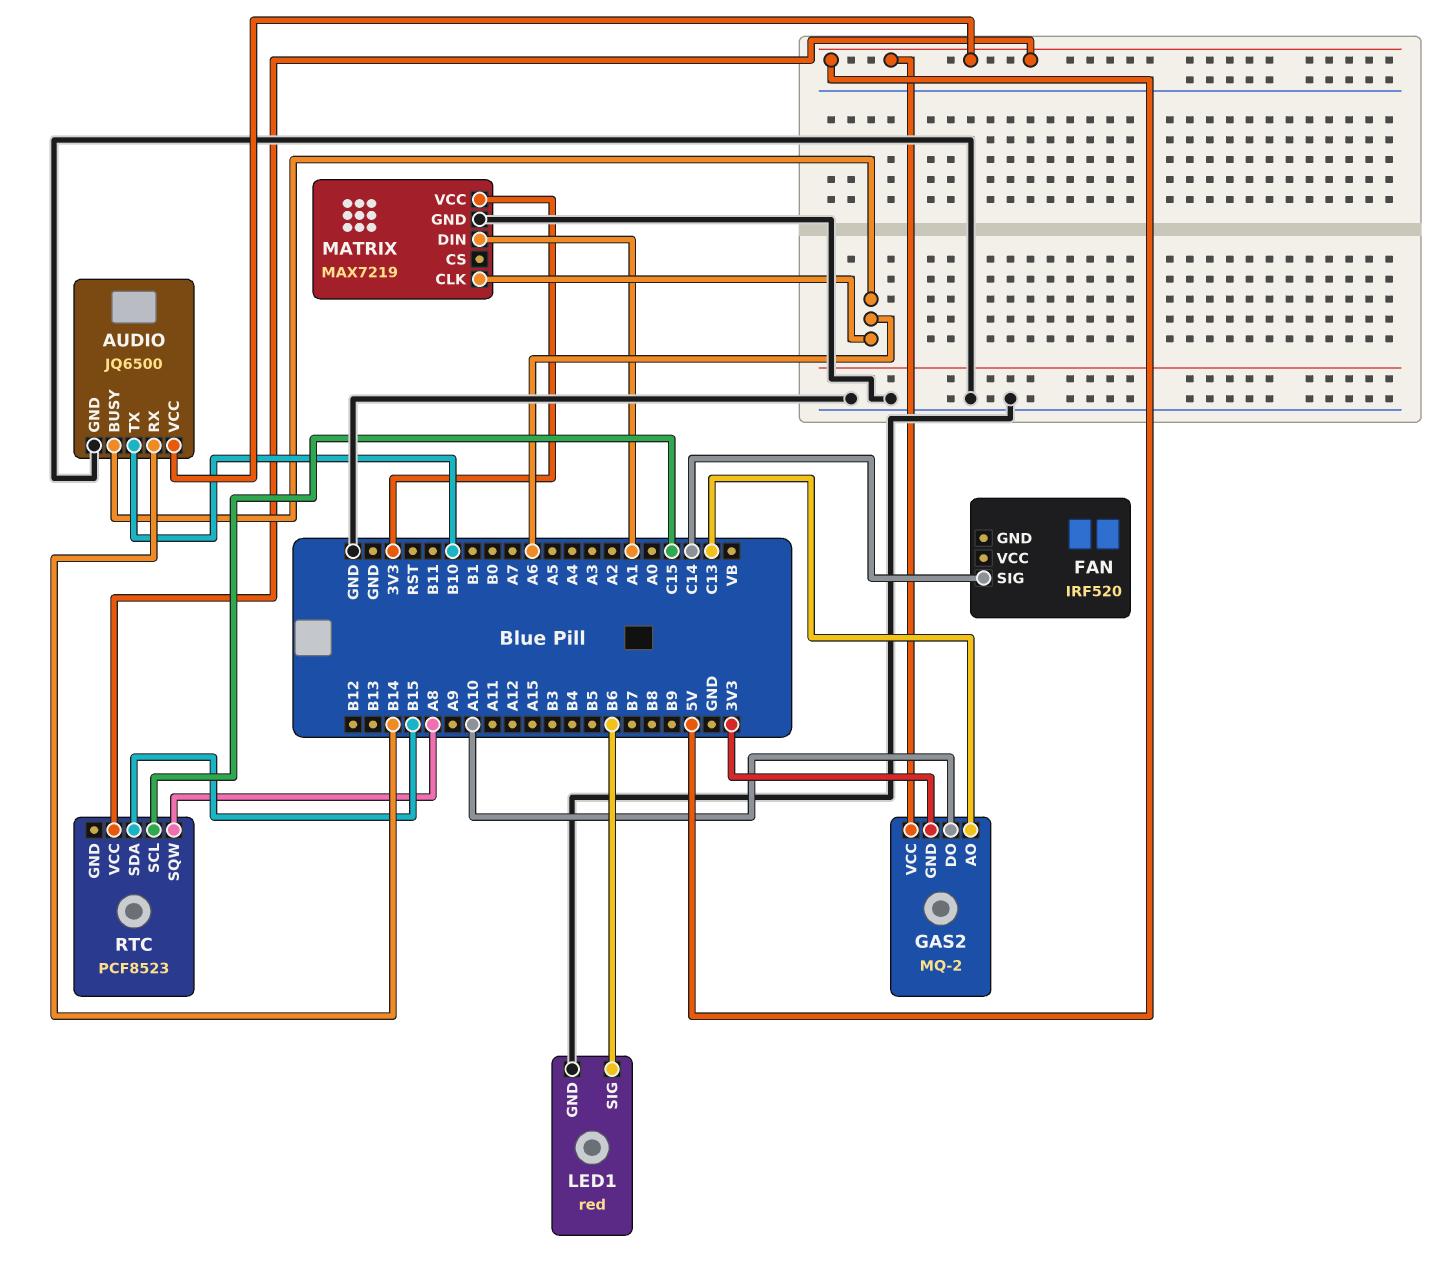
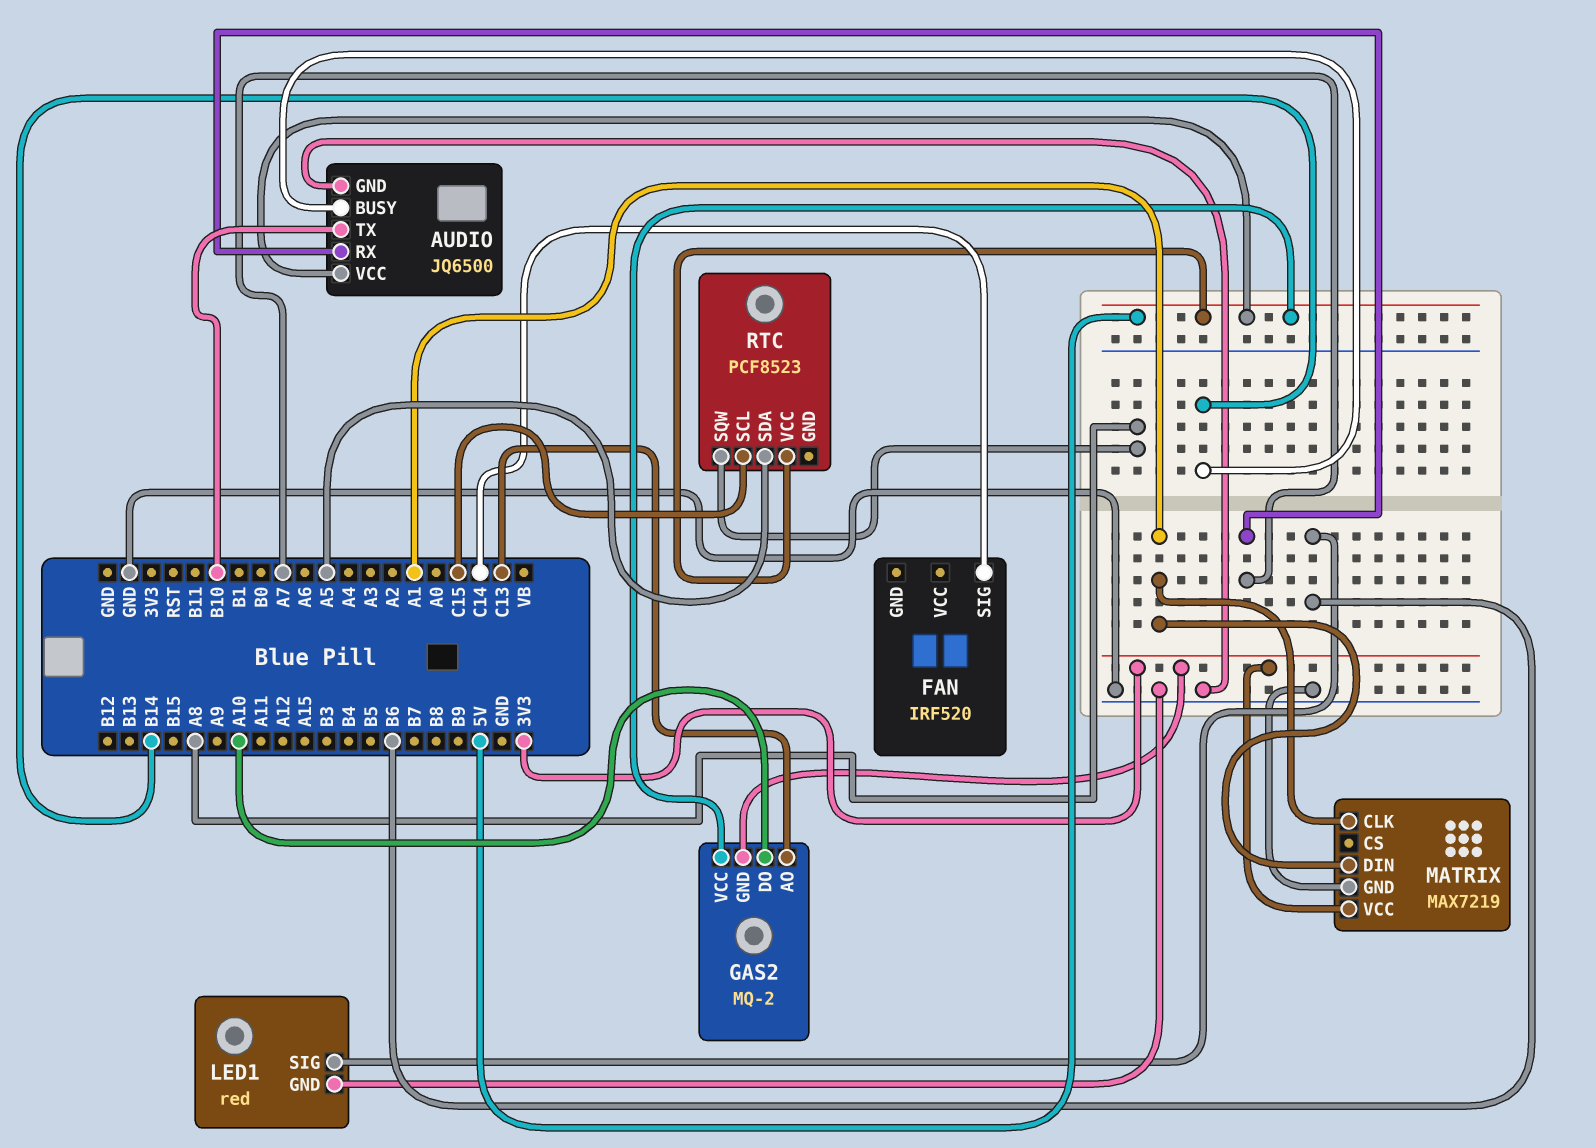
AUDIO pin BUSY: A6 -> B14
AUDIO pin RX: B14 -> A7
MATRIX pin CLK: A6 -> A1
RTC pin SDA: B15 -> A5

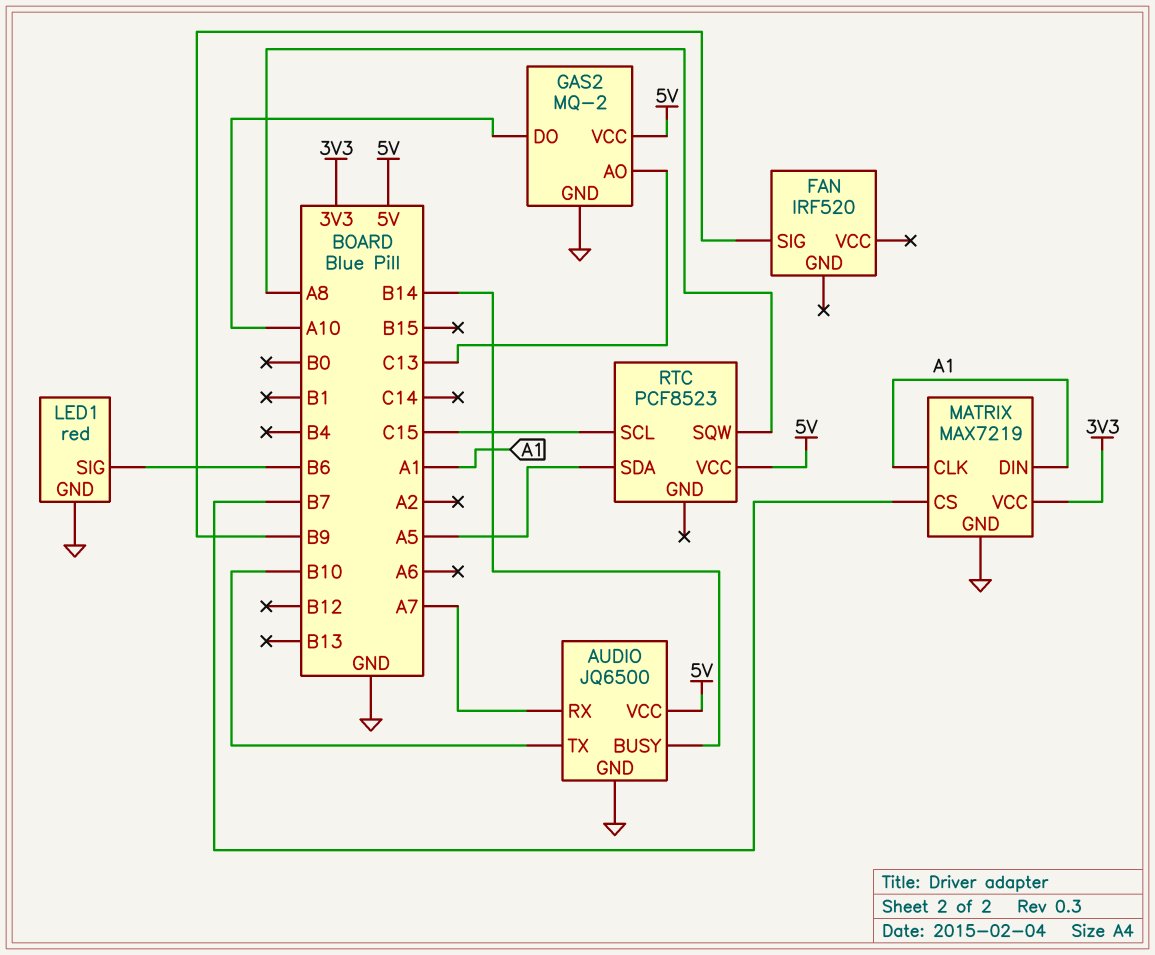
FAN pin SIG: C14 -> B9
GAS2 pin GND: 3V3 -> GND
MATRIX pin CS: none -> B7

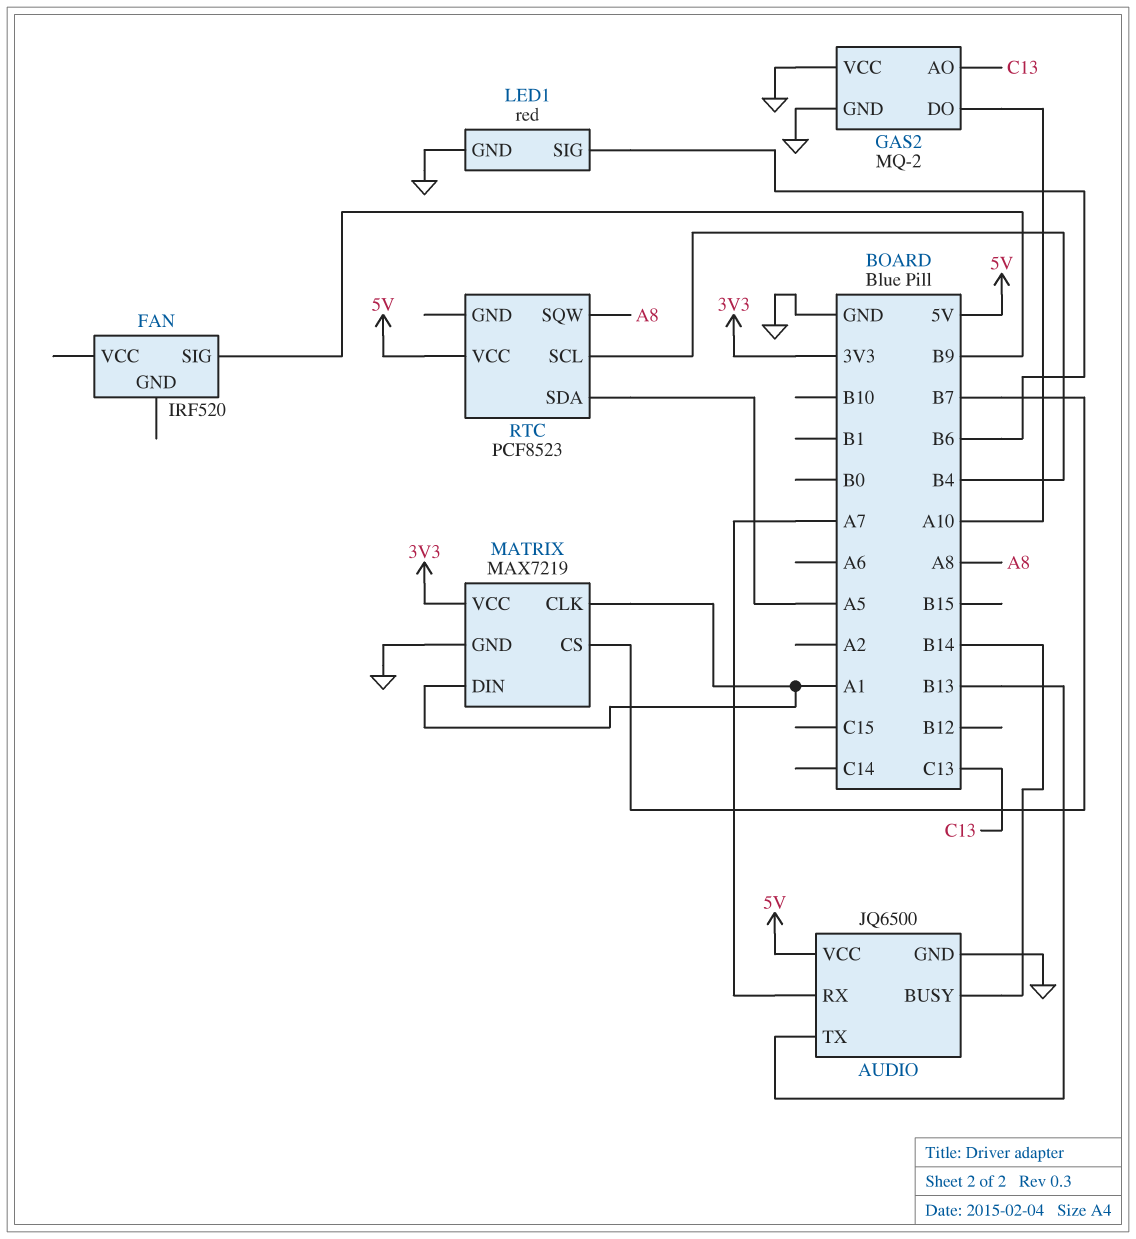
AUDIO pin TX: B10 -> B13
GAS2 pin VCC: 5V -> GND
RTC pin SCL: C15 -> B4

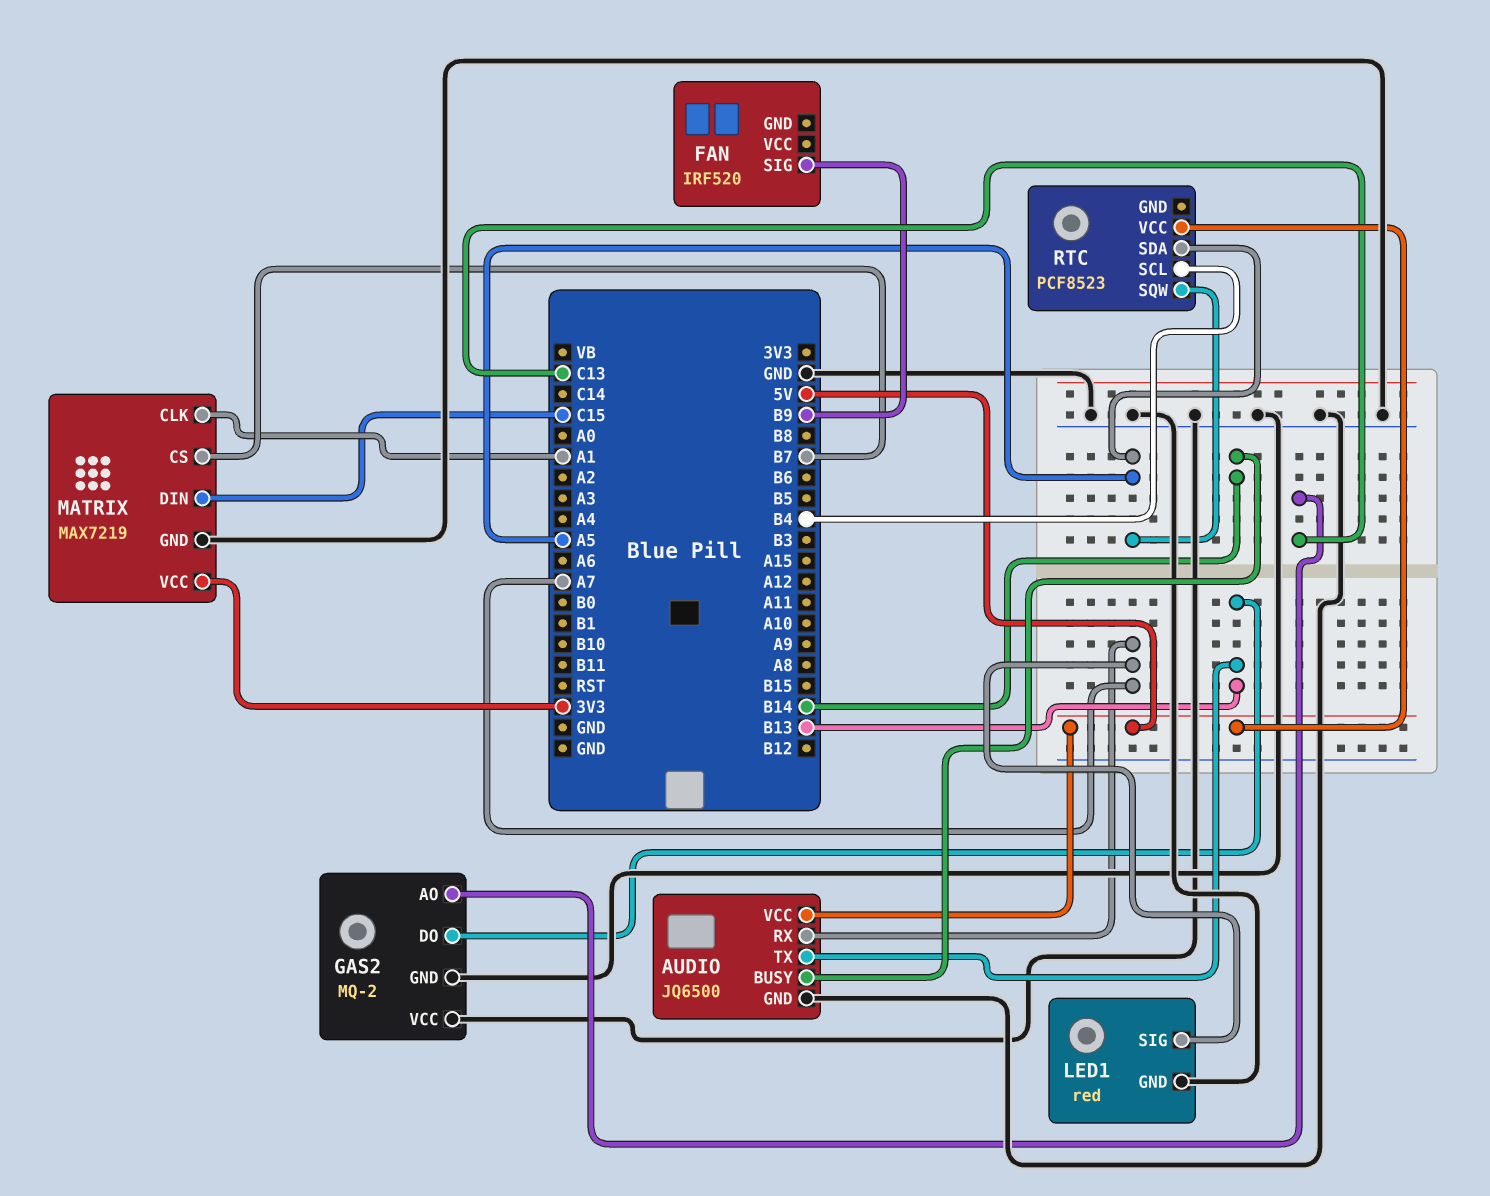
GAS2 pin DO: A10 -> B13
LED1 pin SIG: B6 -> A7
MATRIX pin DIN: A1 -> C15
RTC pin SQW: A8 -> A5

